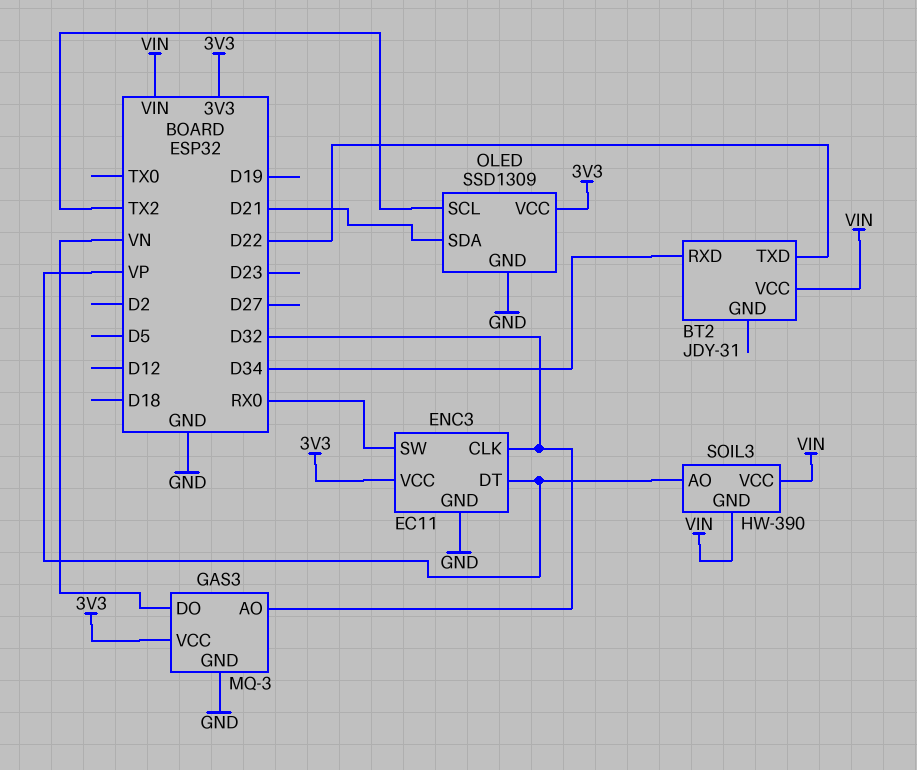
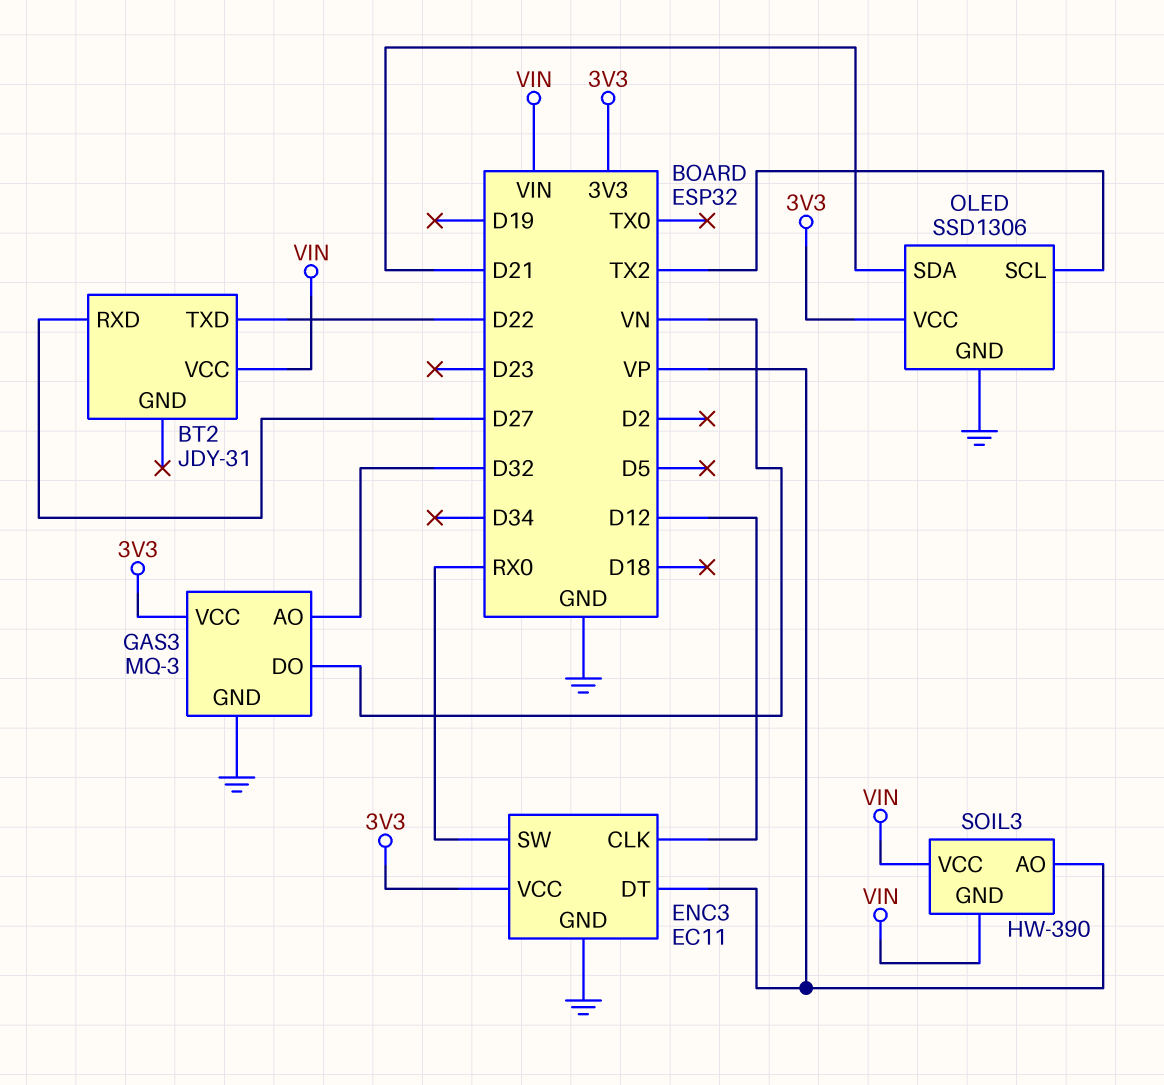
BT2 pin RXD: D34 -> D27
ENC3 pin CLK: D32 -> D12
OLED: SSD1309 -> SSD1306

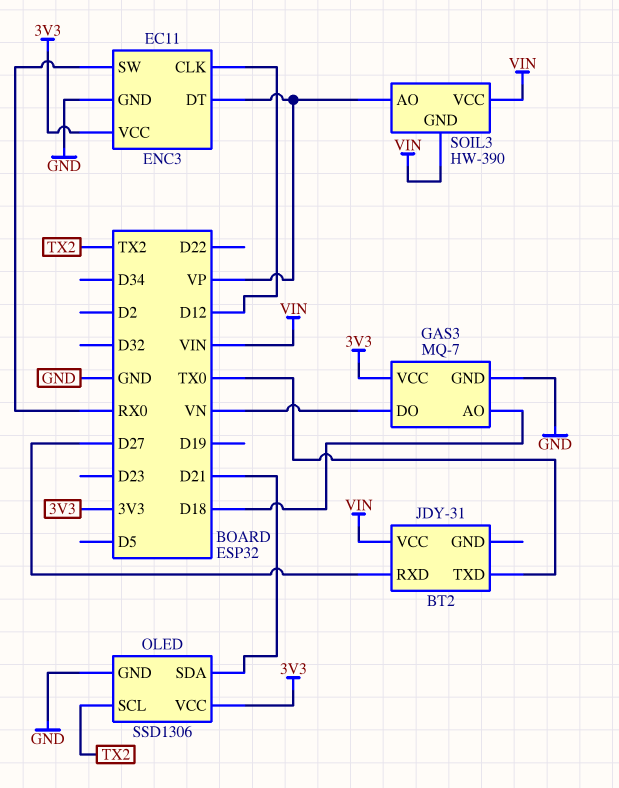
BT2 pin TXD: D22 -> TX0
GAS3: MQ-3 -> MQ-7
GAS3 pin AO: D32 -> D18

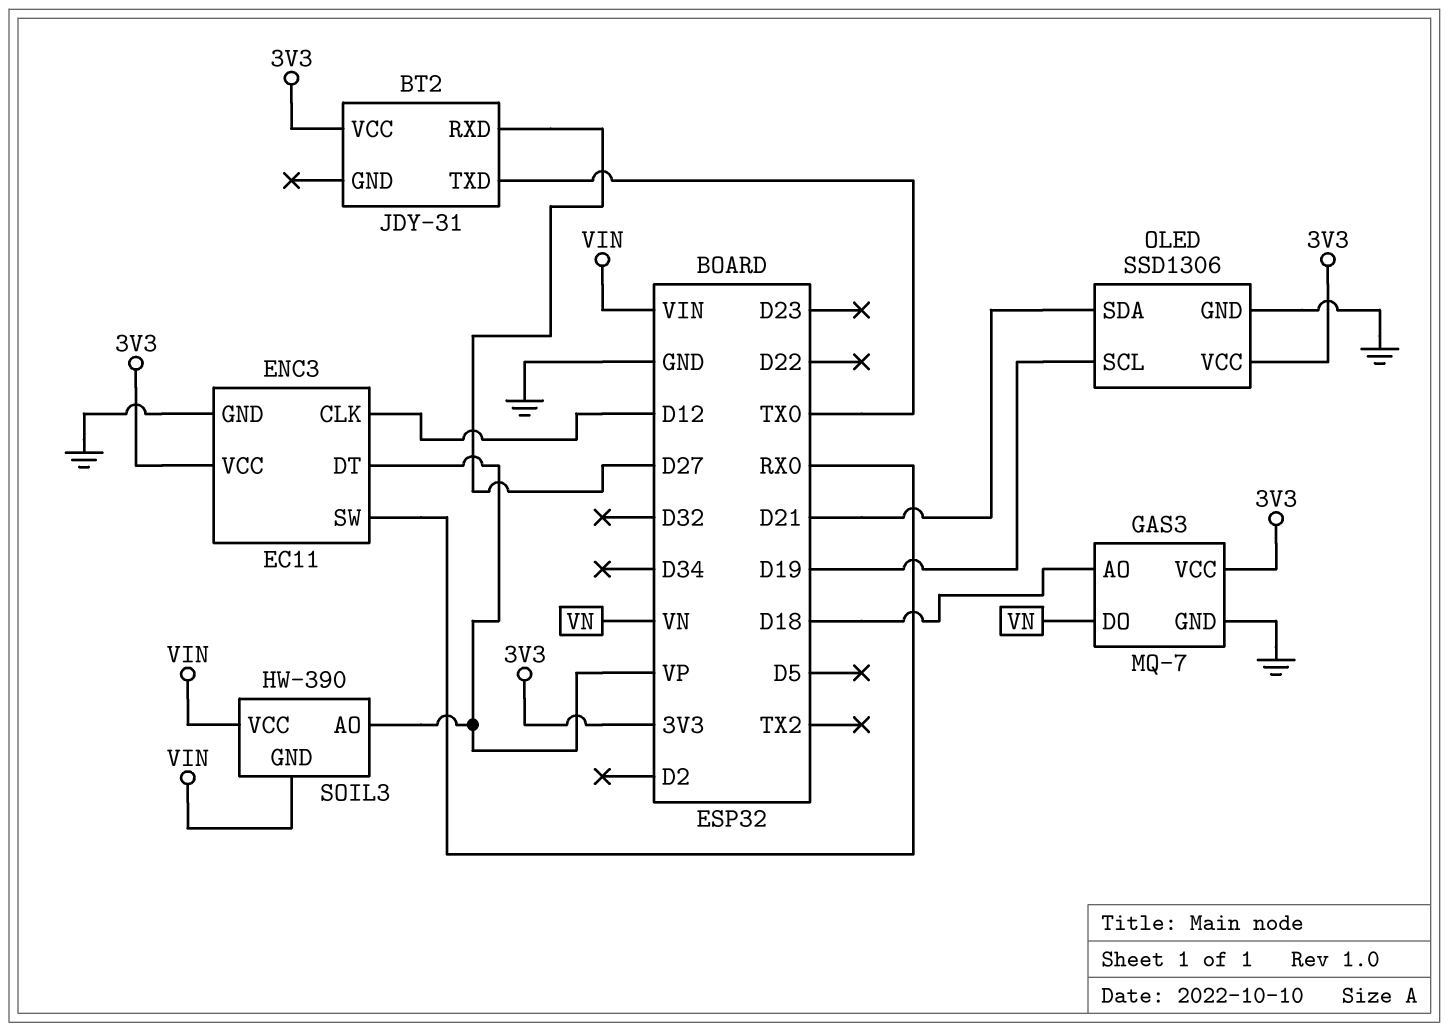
BT2 pin VCC: VIN -> 3V3
OLED pin SCL: TX2 -> D19

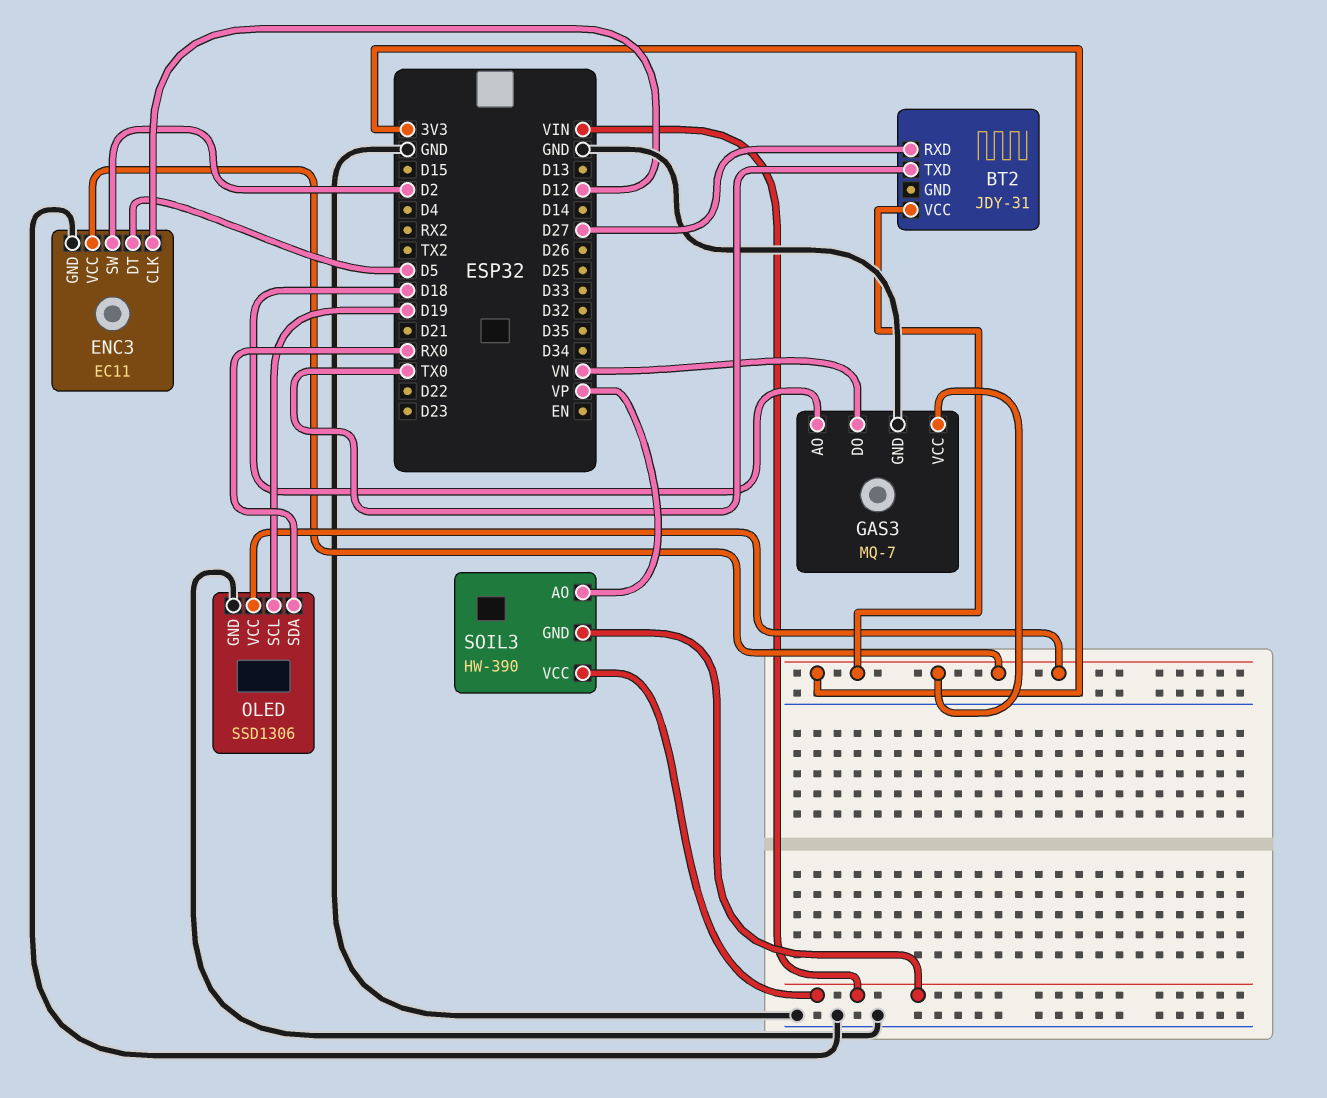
ENC3 pin DT: VP -> D5
ENC3 pin SW: RX0 -> D2
OLED pin SDA: D21 -> RX0

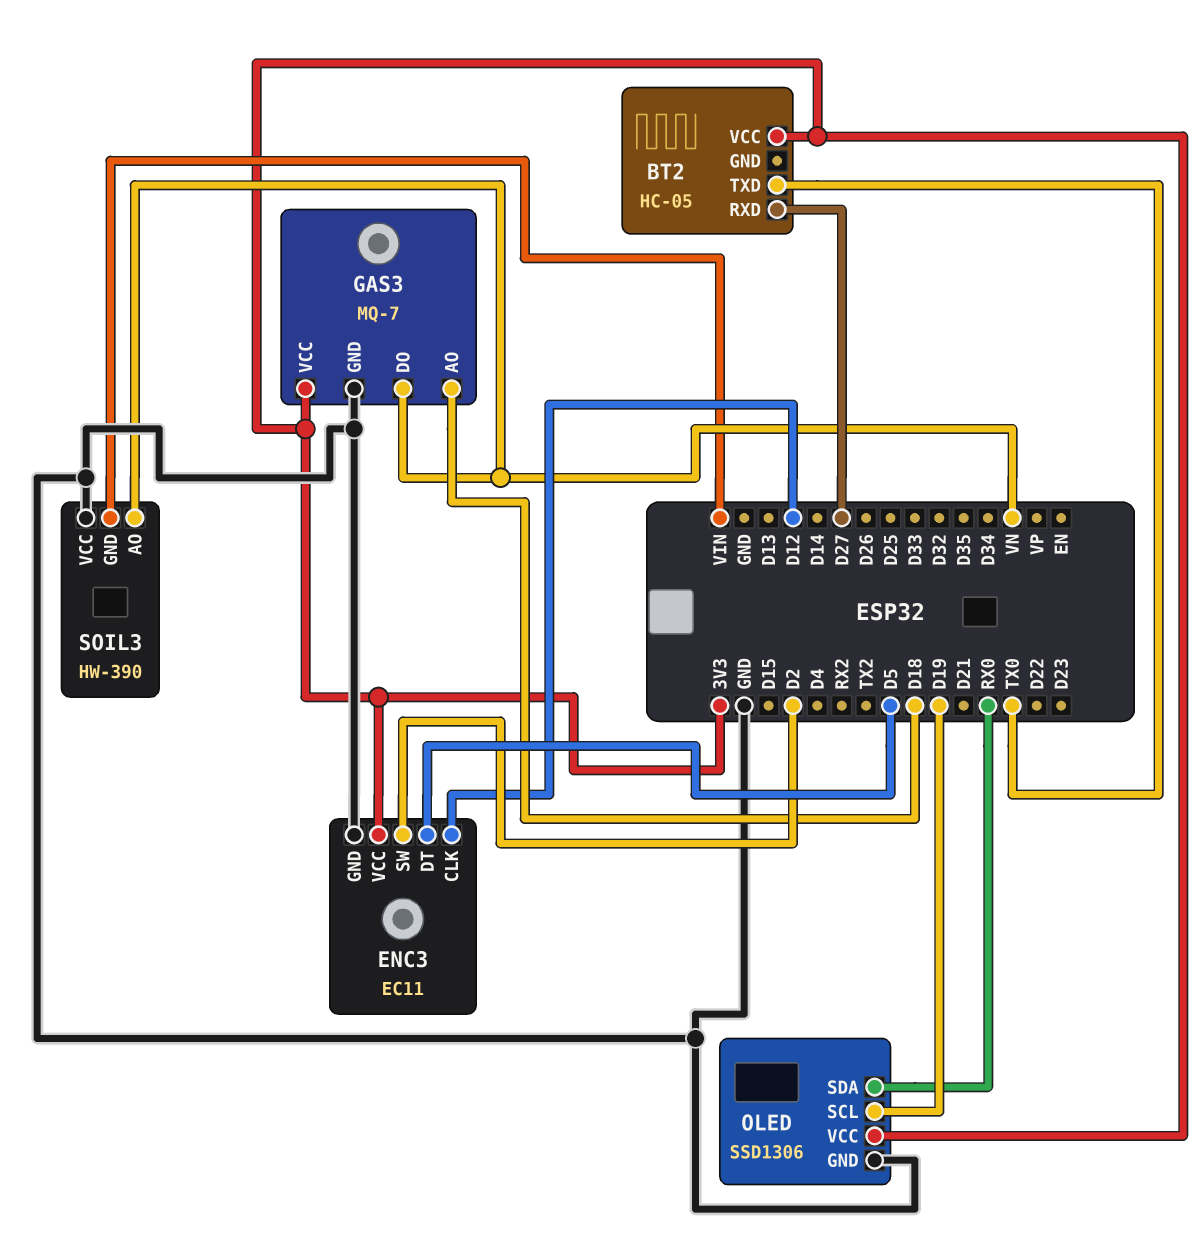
BT2: JDY-31 -> HC-05
SOIL3 pin AO: VP -> VN
SOIL3 pin VCC: VIN -> GND

